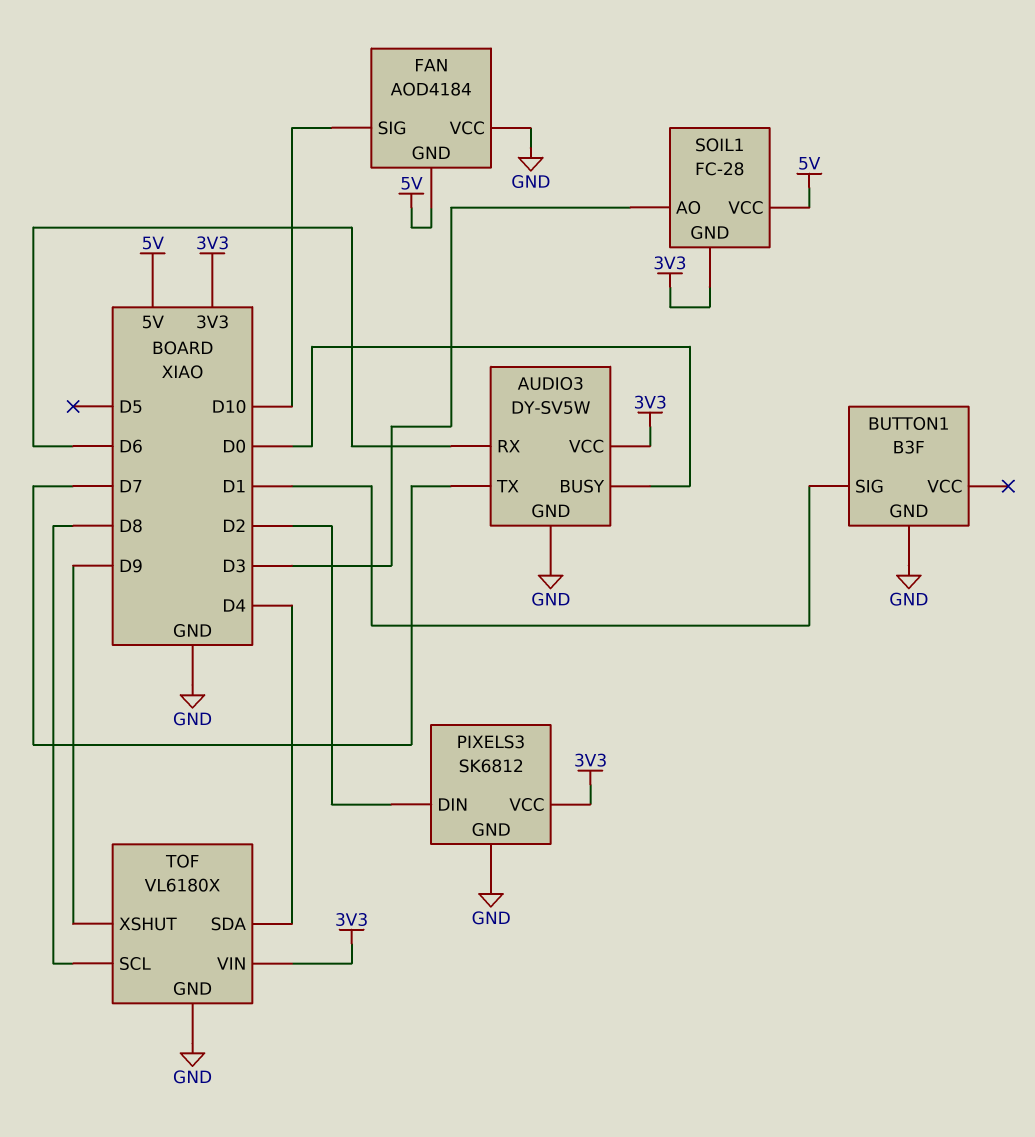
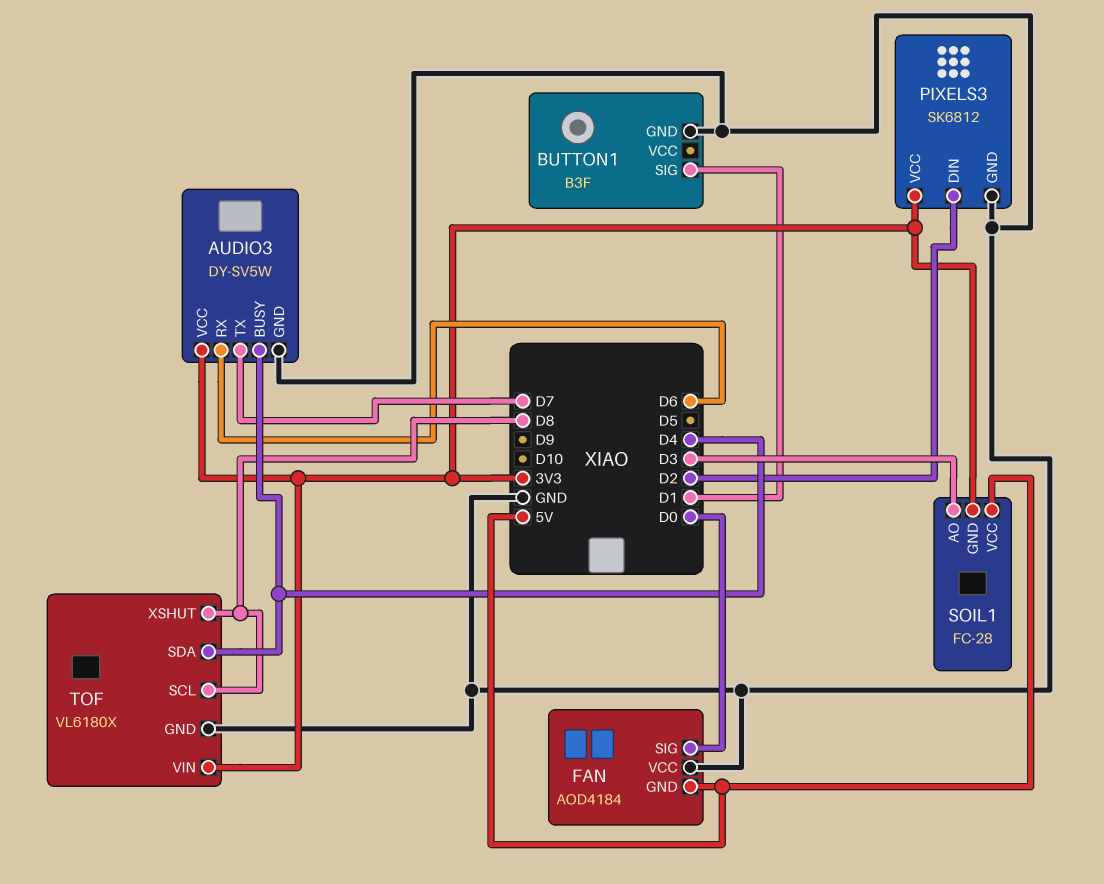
AUDIO3 pin BUSY: D0 -> D4
FAN pin SIG: D10 -> D0
TOF pin XSHUT: D9 -> D8

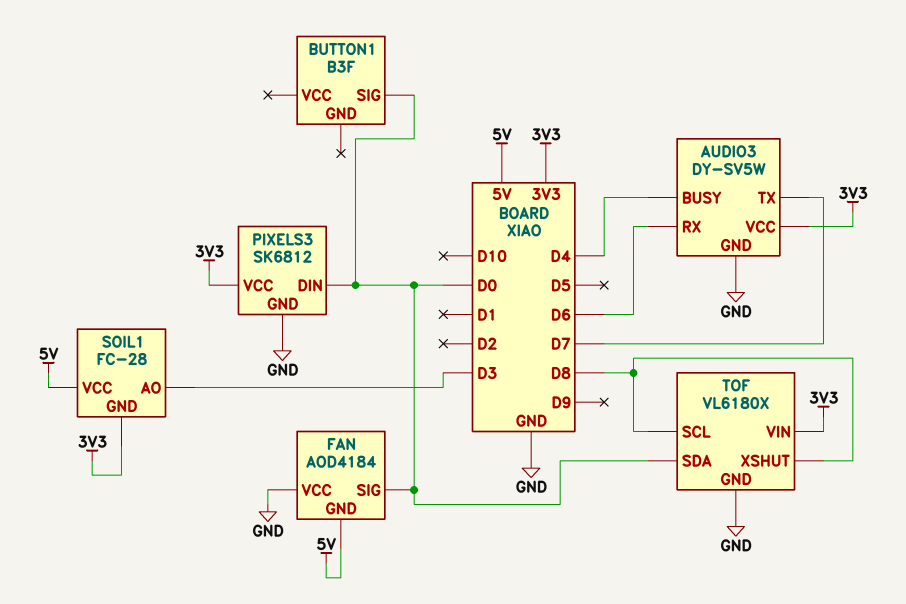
BUTTON1 pin GND: GND -> none
BUTTON1 pin SIG: D1 -> D0
PIXELS3 pin DIN: D2 -> D0
TOF pin SDA: D4 -> D0

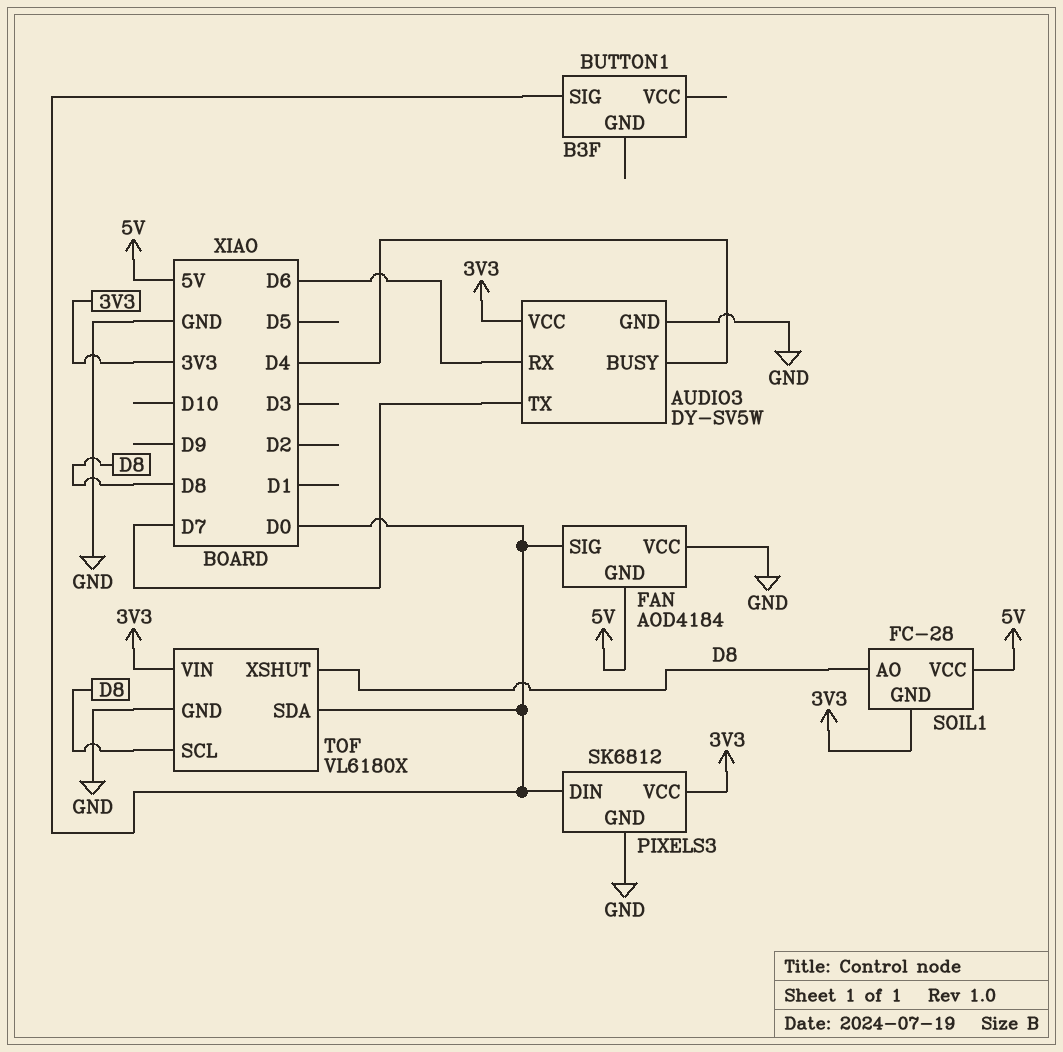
SOIL1 pin AO: D3 -> D8

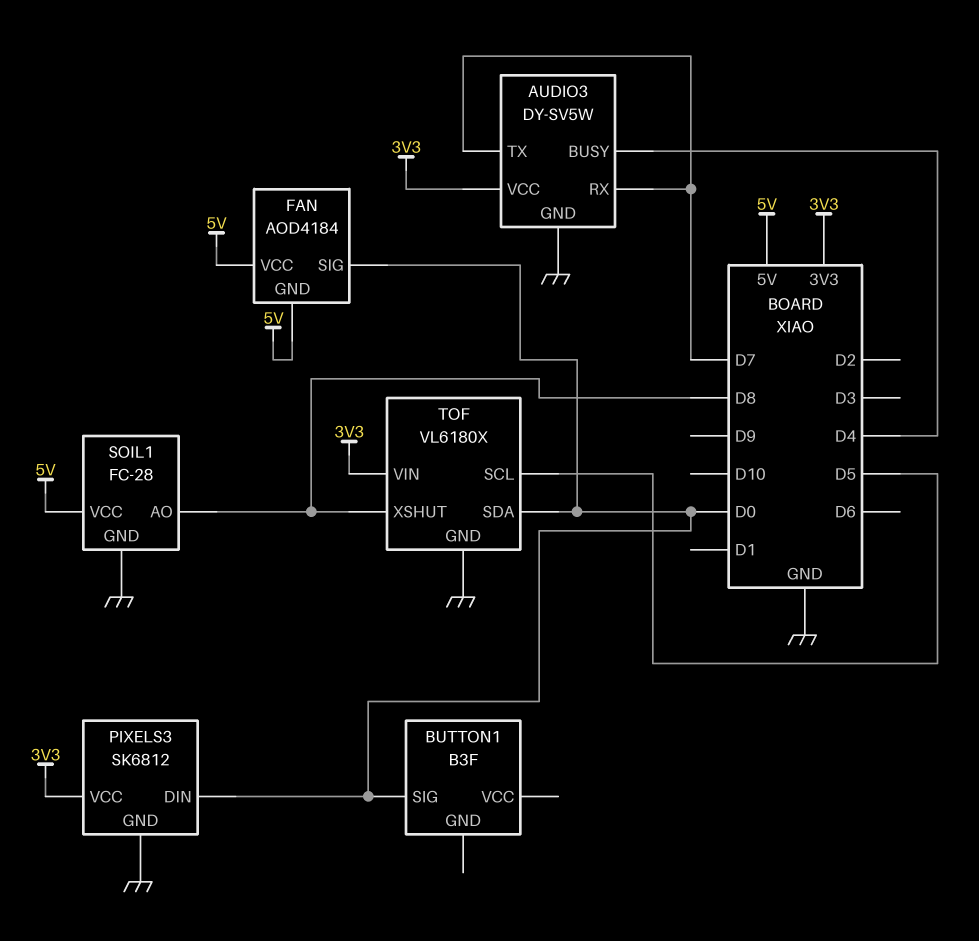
AUDIO3 pin RX: D6 -> D7
FAN pin VCC: GND -> 5V
SOIL1 pin GND: 3V3 -> GND
TOF pin SCL: D8 -> D5

